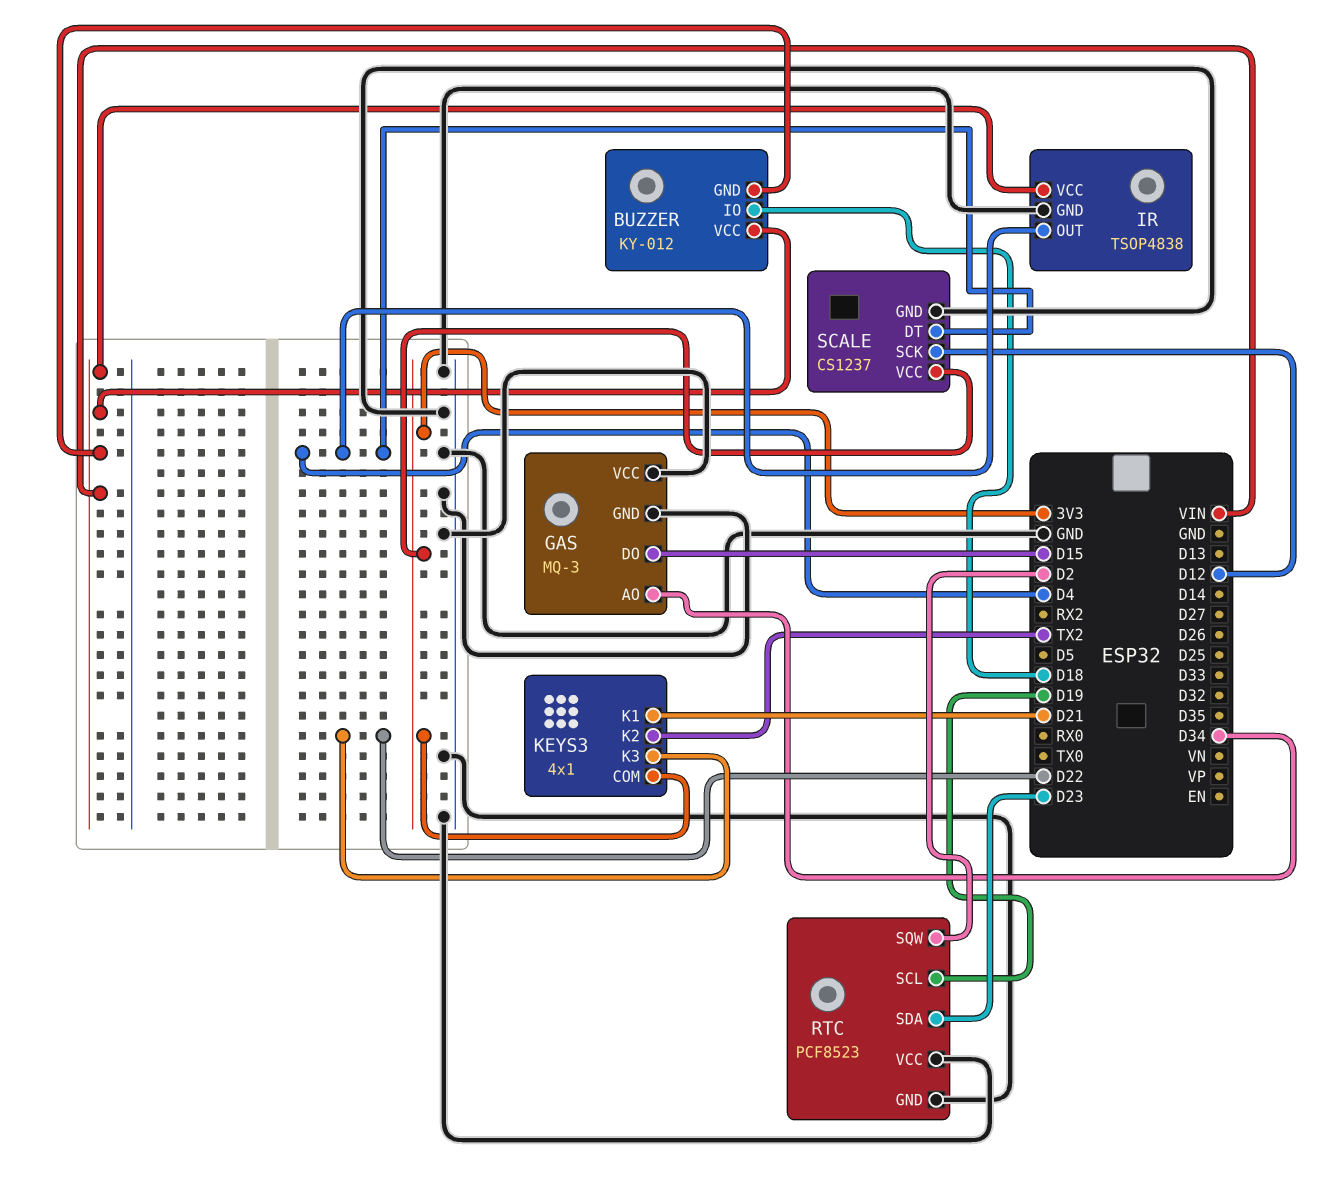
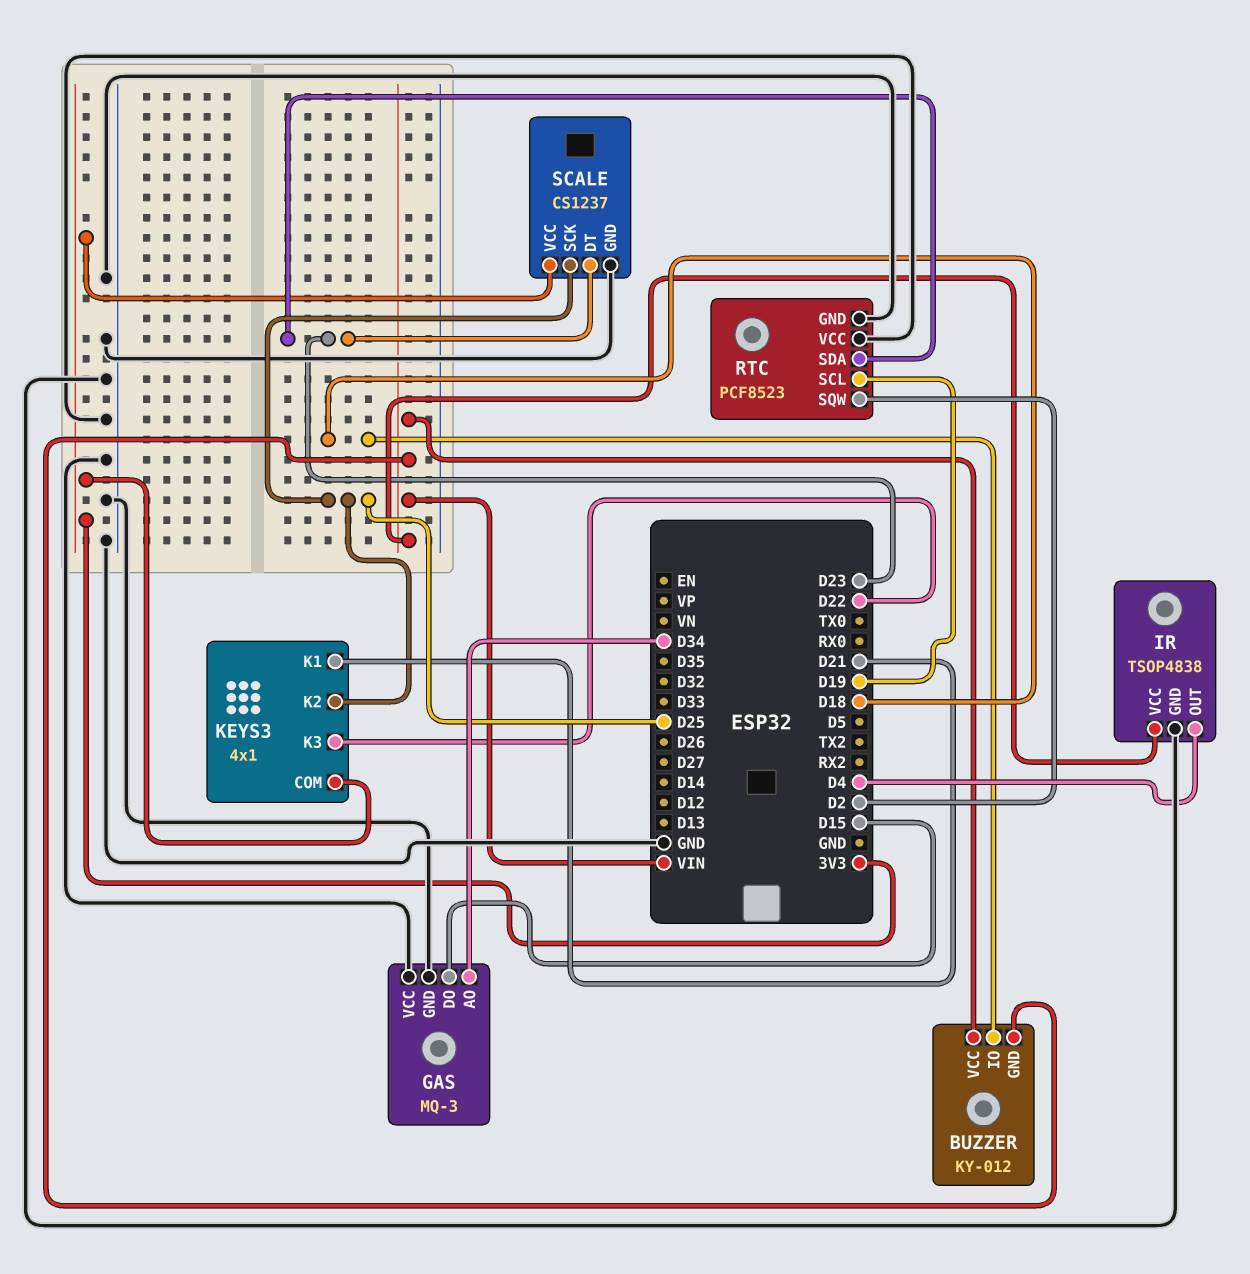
KEYS3 pin K2: TX2 -> D25
SCALE pin DT: D4 -> D23
SCALE pin SCK: D12 -> D25

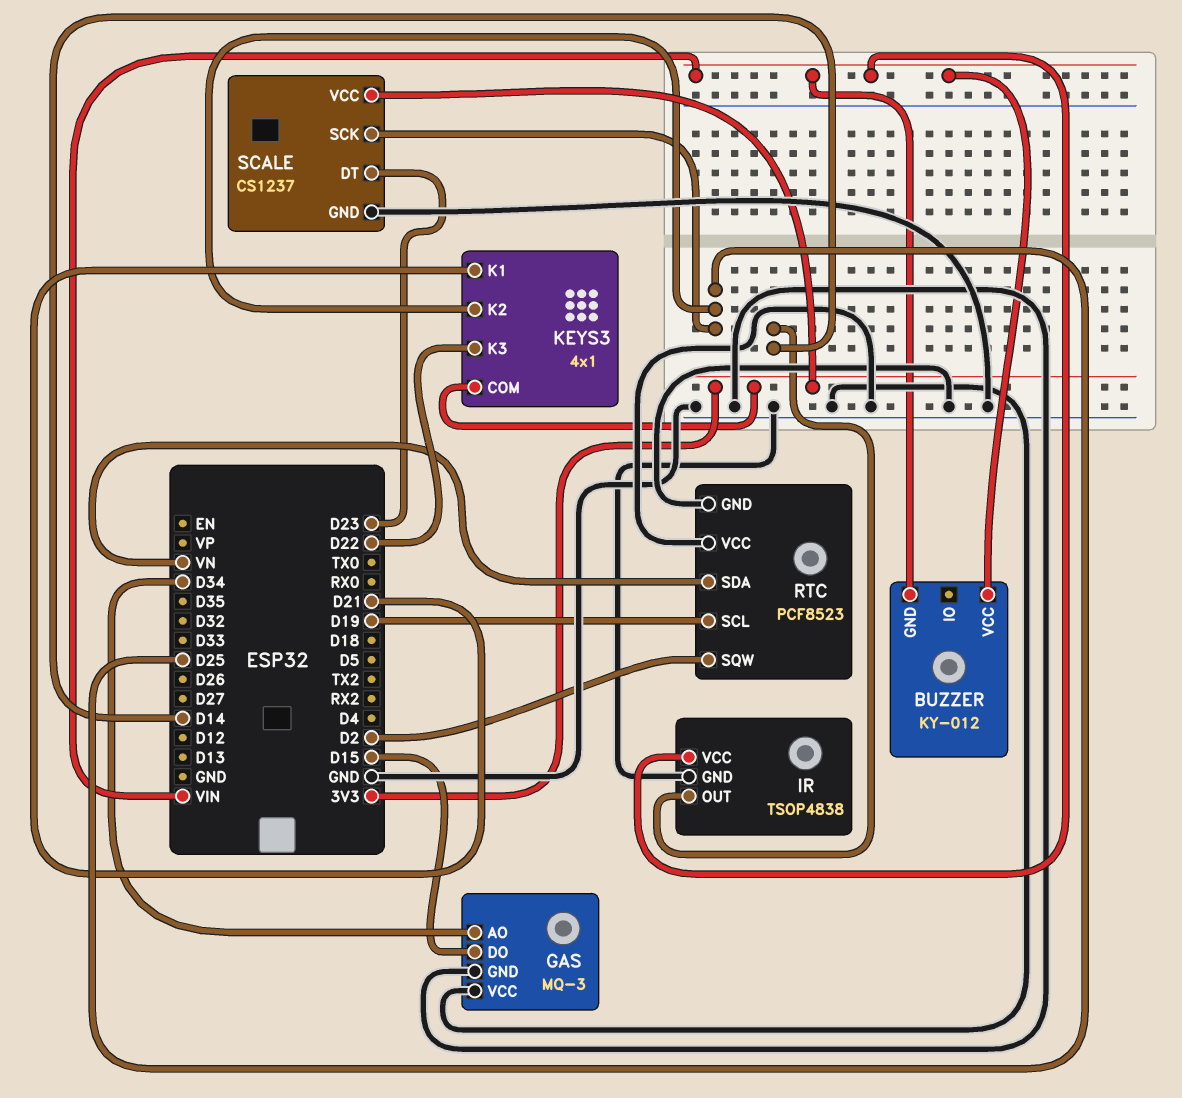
BUZZER pin IO: D18 -> none
IR pin OUT: D4 -> D14
RTC pin SDA: D23 -> VN

